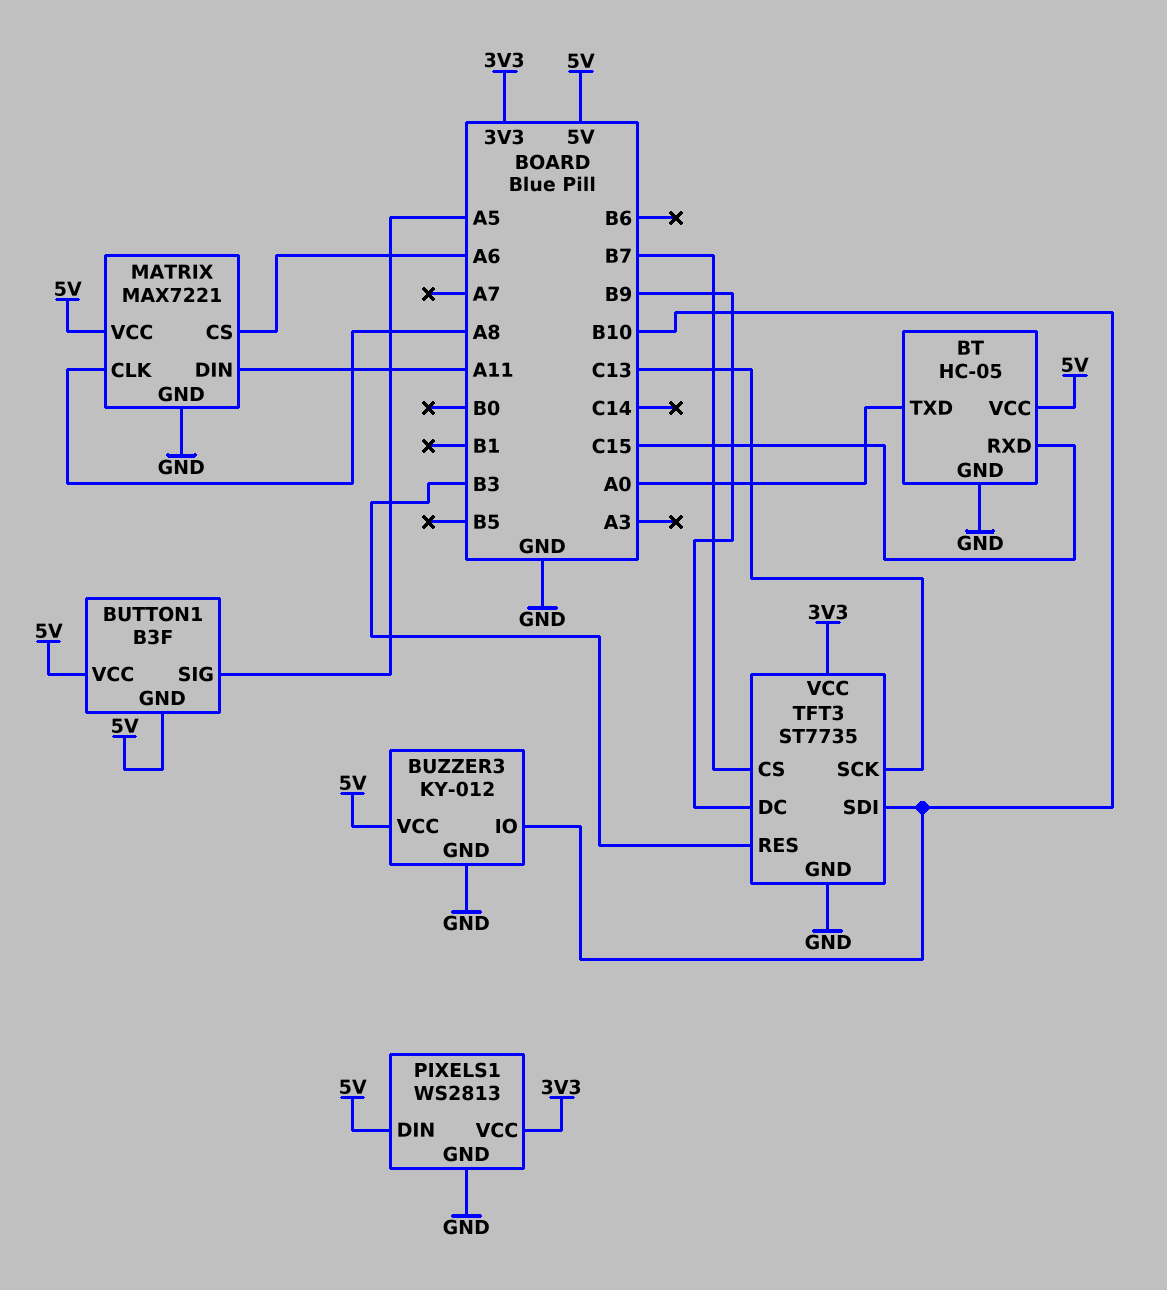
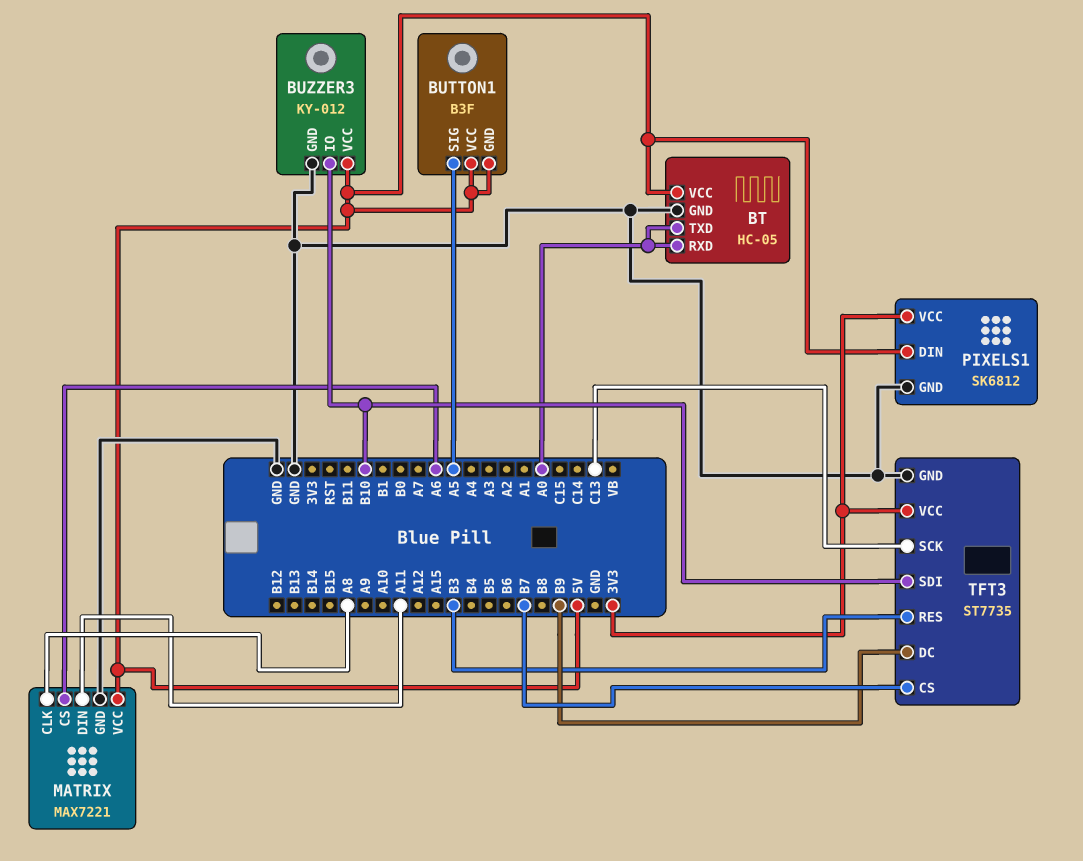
BT pin RXD: C15 -> A0
PIXELS1: WS2813 -> SK6812

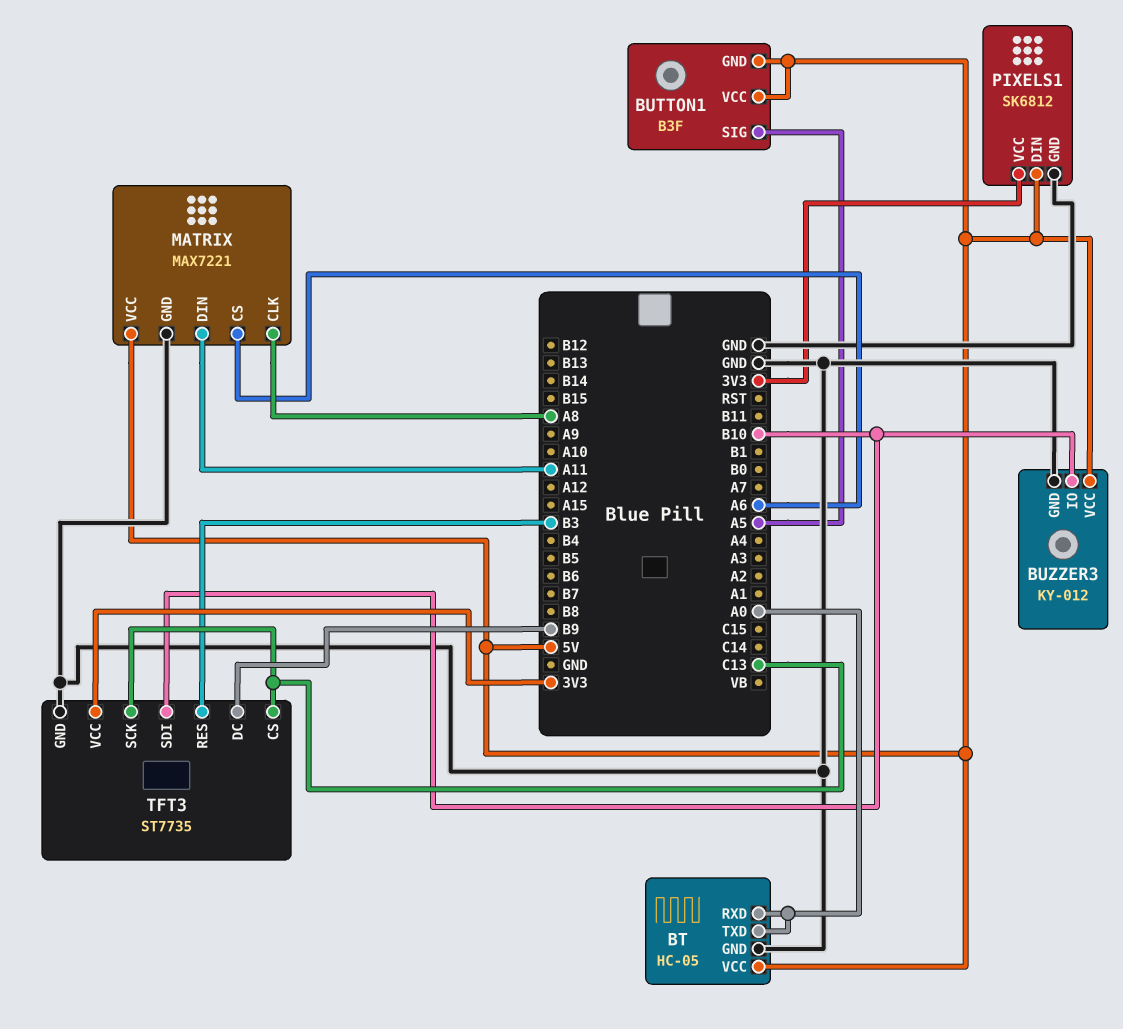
TFT3 pin CS: B7 -> C13

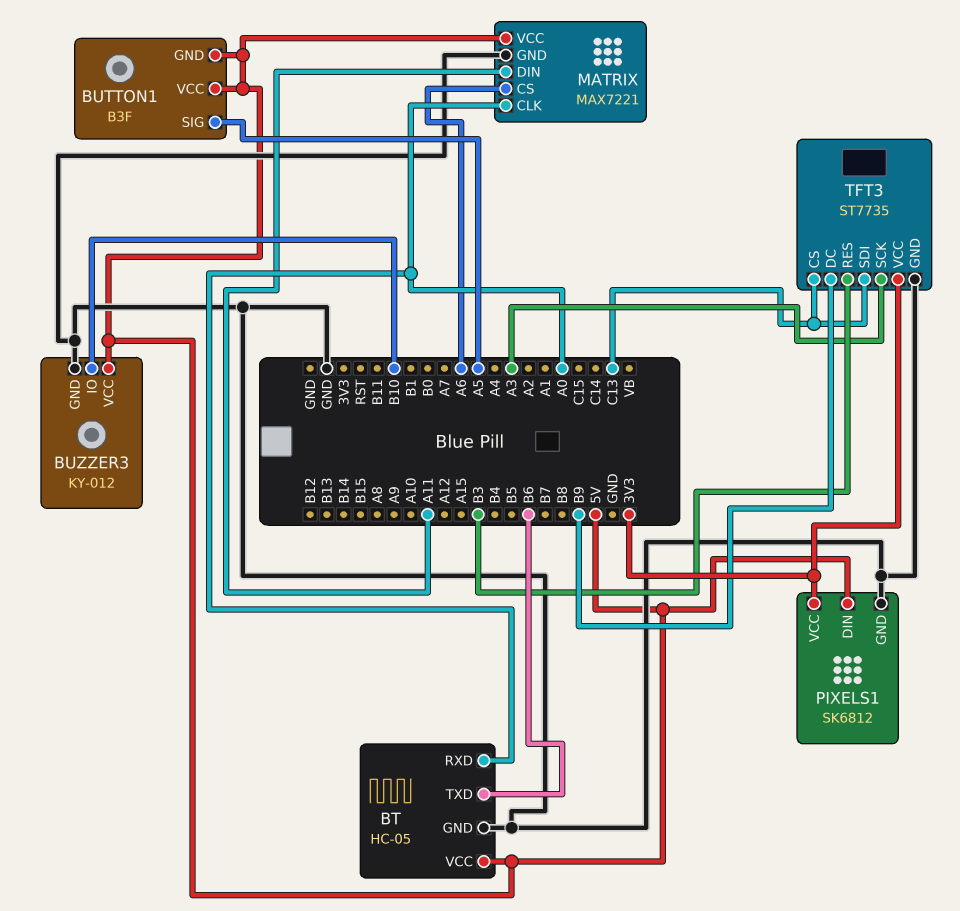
BT pin TXD: A0 -> B6
MATRIX pin CLK: A8 -> A0
TFT3 pin SCK: C13 -> A3
TFT3 pin SDI: B10 -> C13

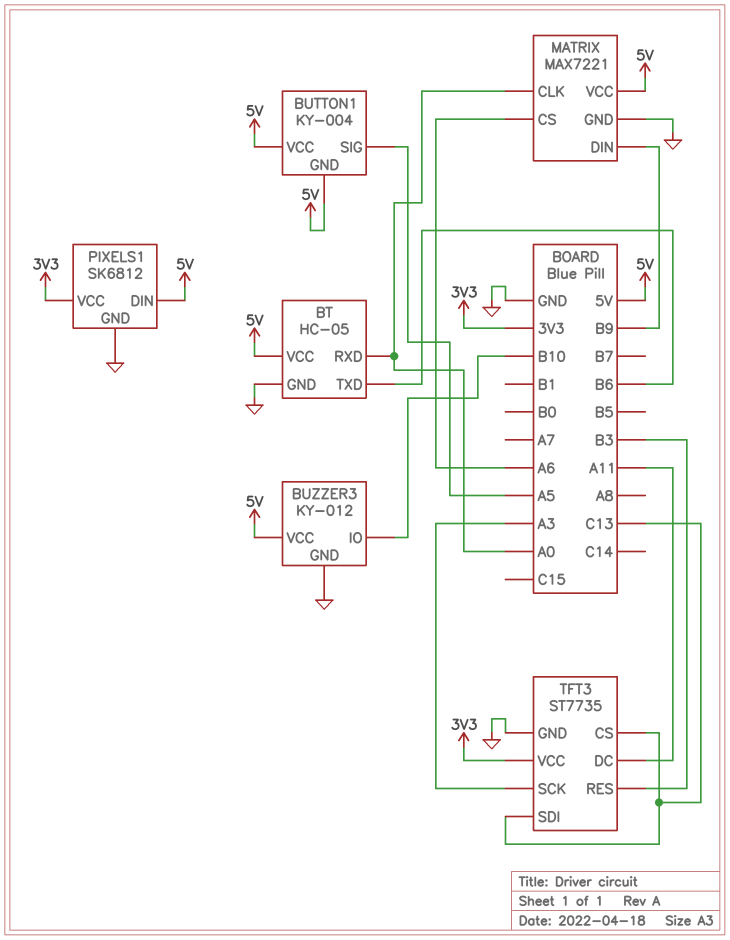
BUTTON1: B3F -> KY-004
MATRIX pin DIN: A11 -> B9
TFT3 pin DC: B9 -> A11

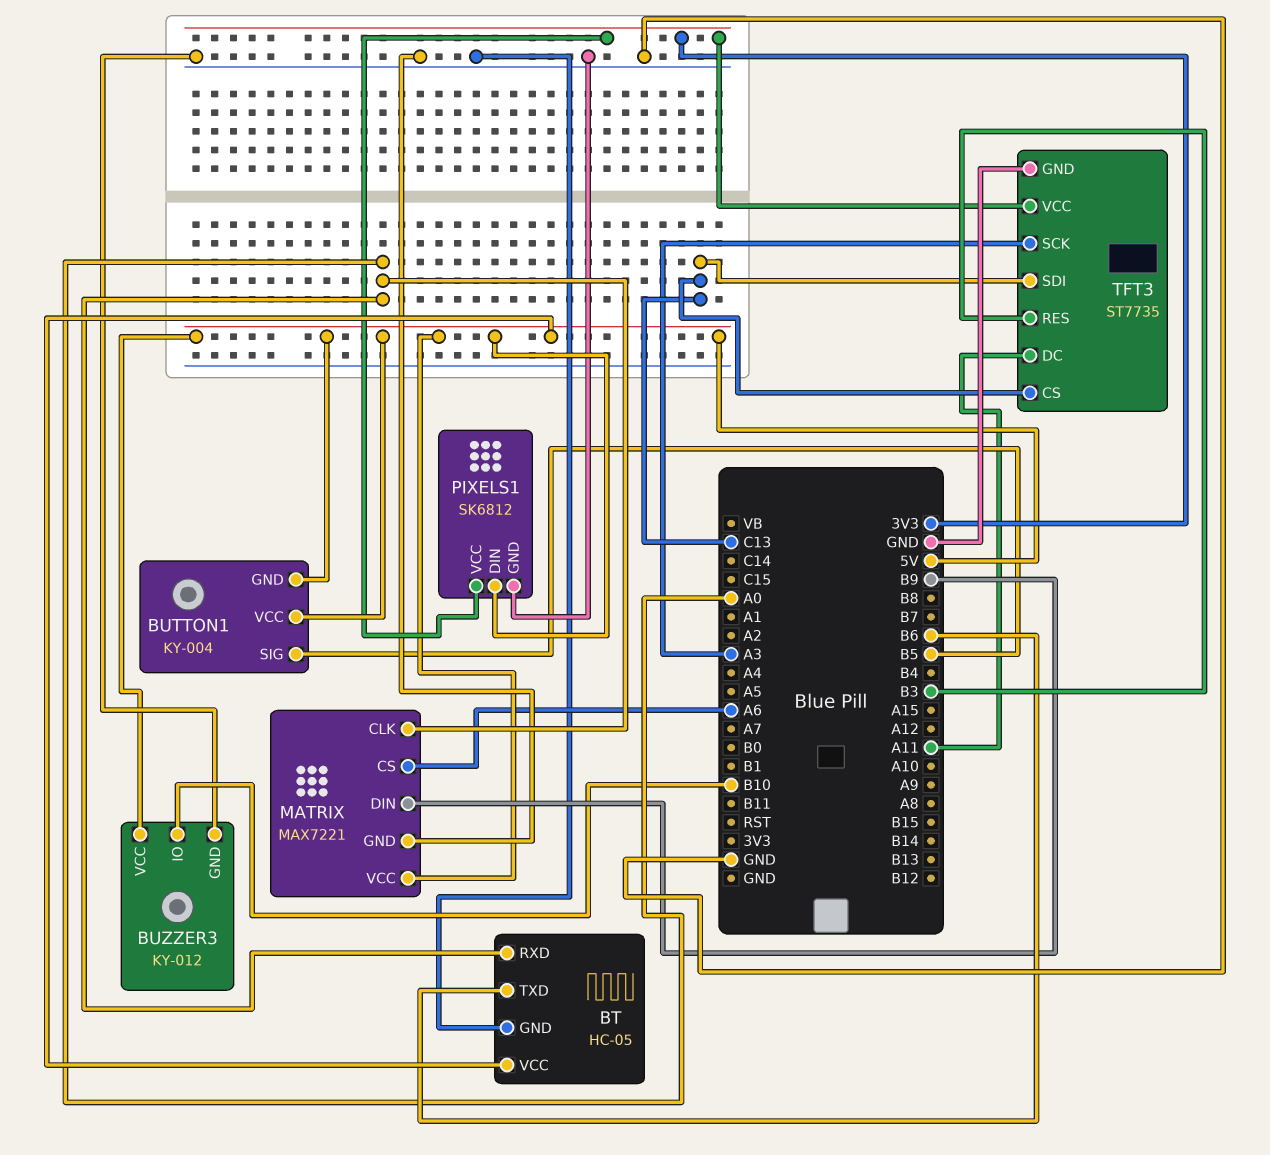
BUTTON1 pin SIG: A5 -> B5

